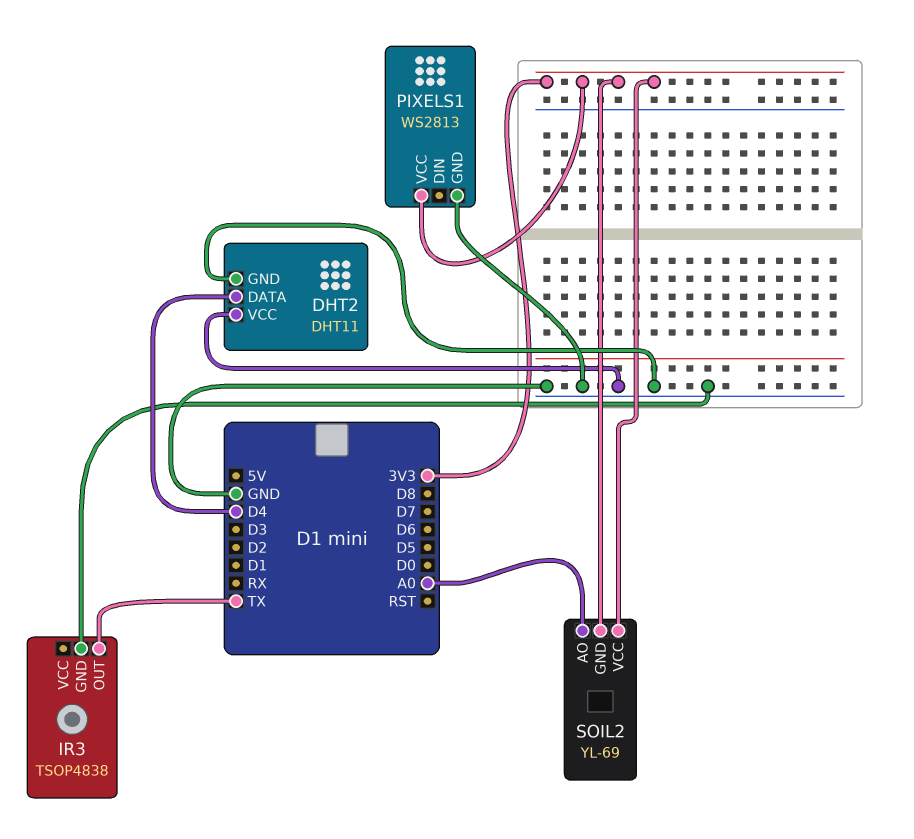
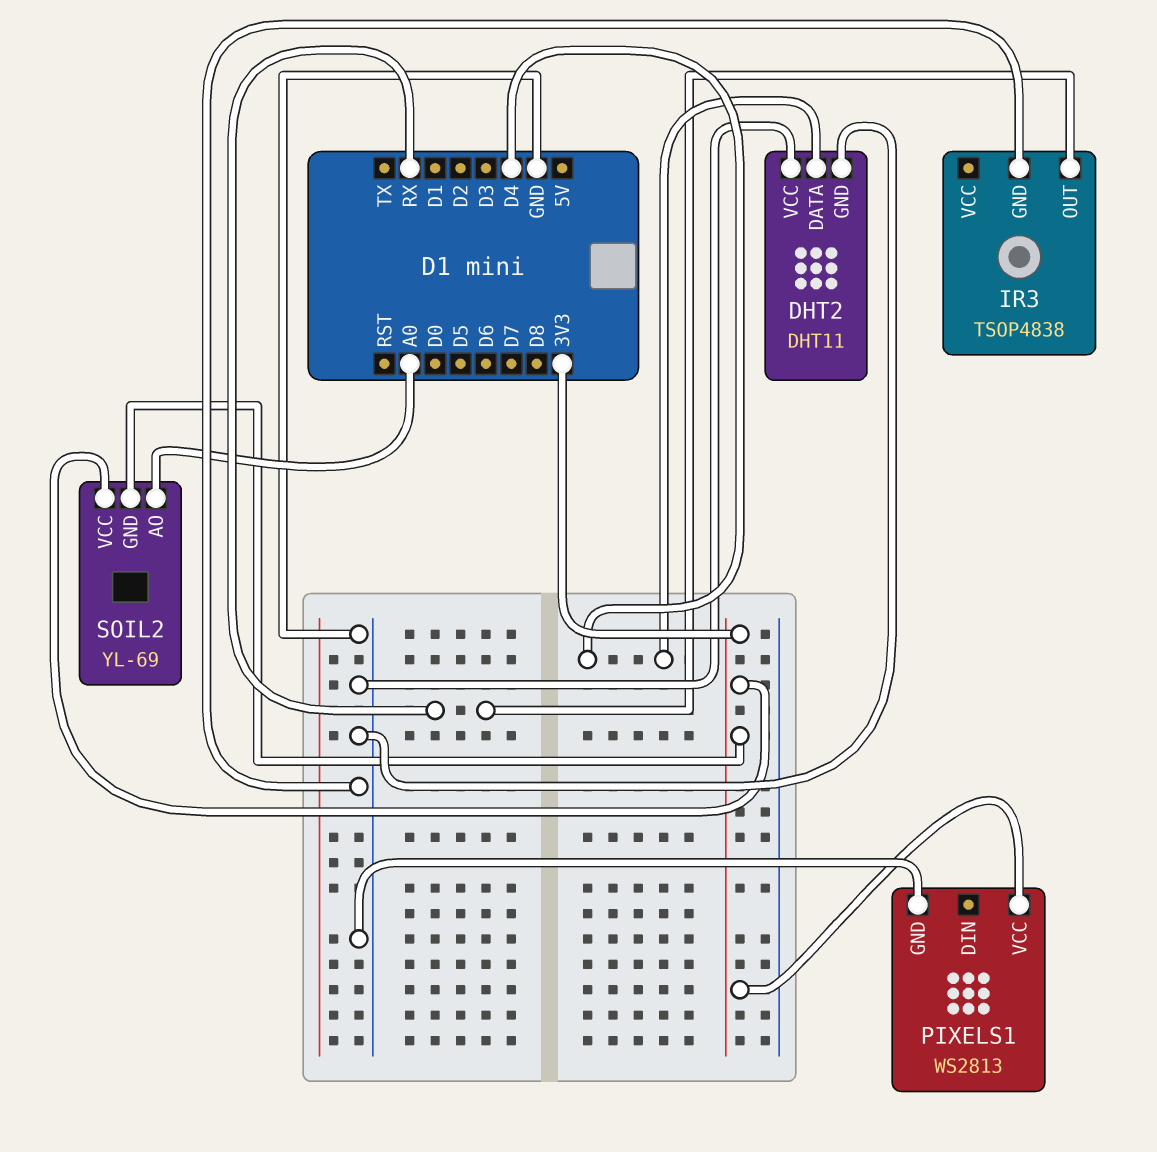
IR3 pin OUT: TX -> RX

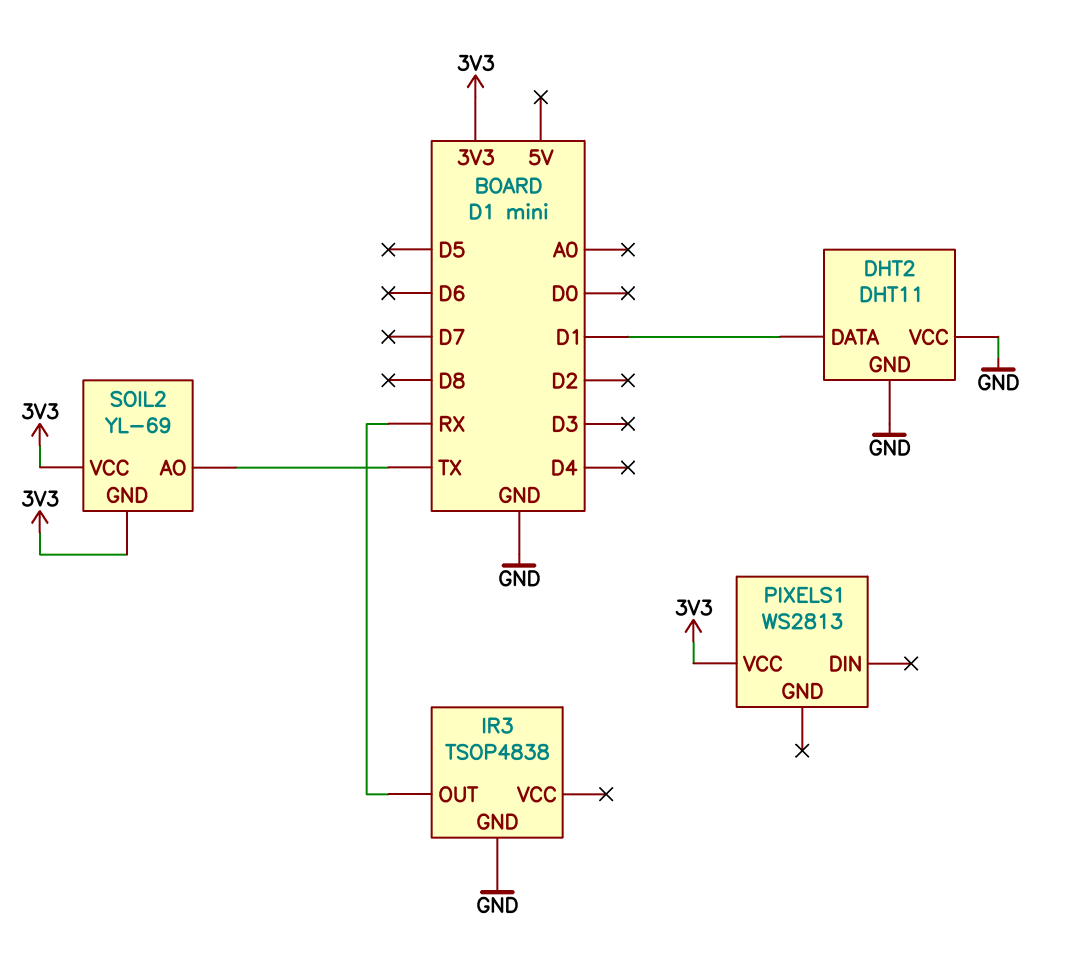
DHT2 pin DATA: D4 -> D1
PIXELS1 pin GND: GND -> none
SOIL2 pin AO: A0 -> TX

